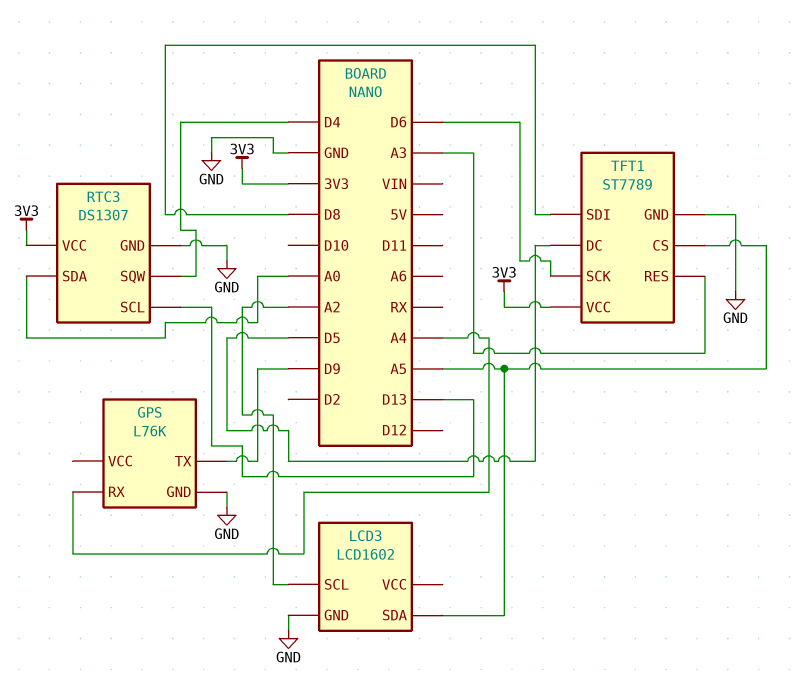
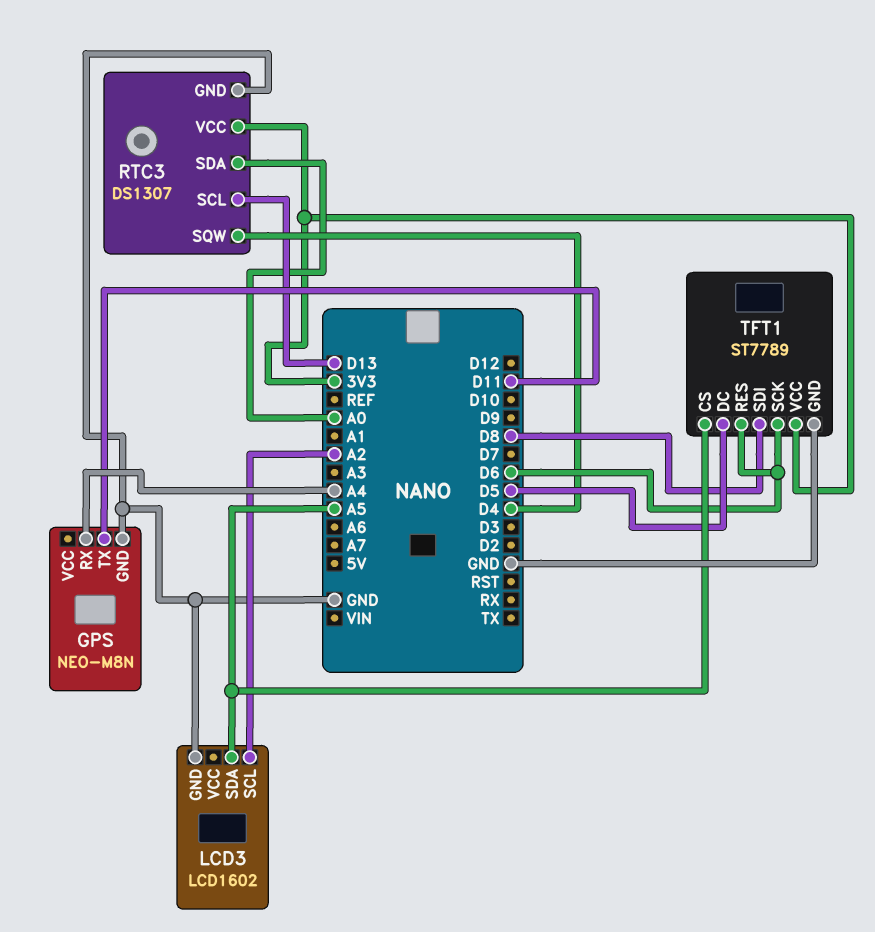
GPS: L76K -> NEO-M8N
GPS pin TX: D9 -> D11
TFT1 pin RES: A3 -> D6

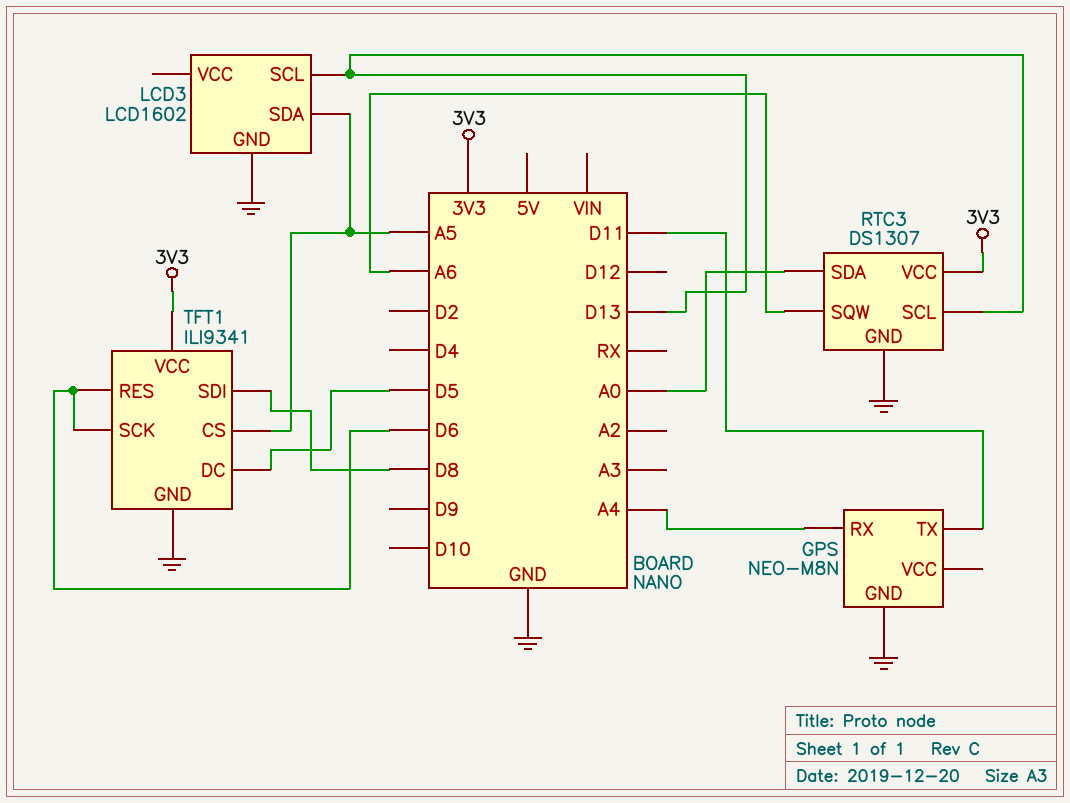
LCD3 pin SCL: A2 -> D13
RTC3 pin SQW: D4 -> A6
TFT1: ST7789 -> ILI9341

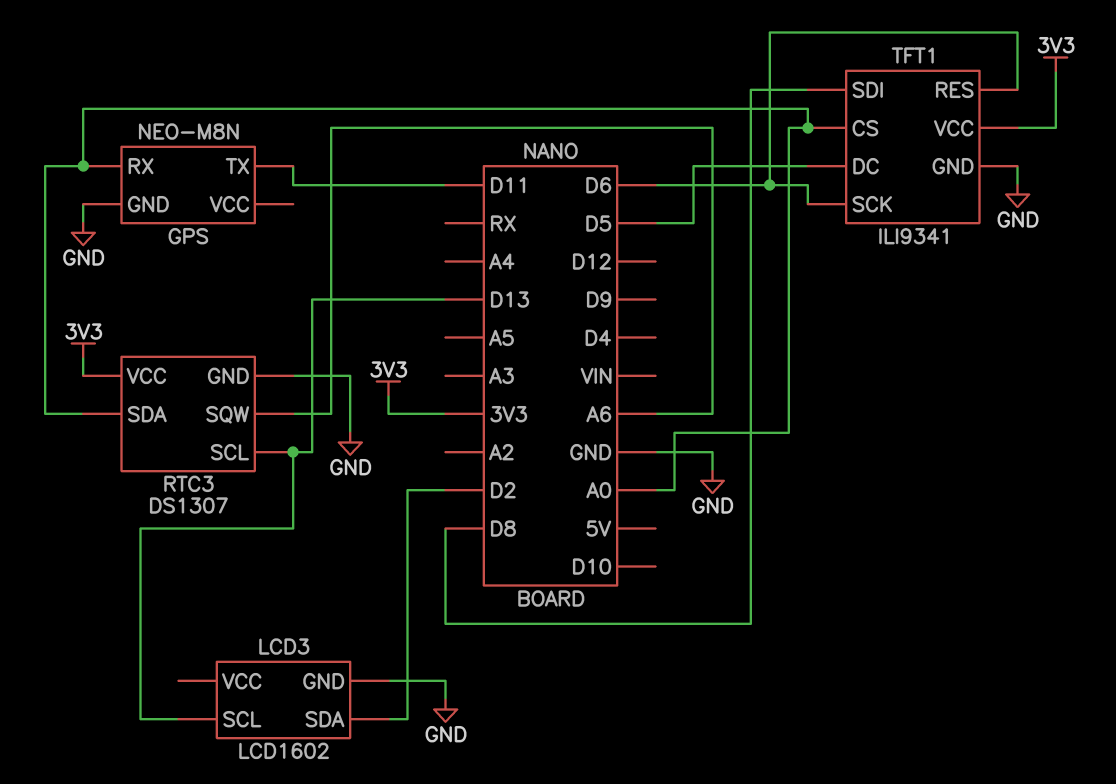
GPS pin RX: A4 -> A0
LCD3 pin SDA: A5 -> D2
TFT1 pin CS: A5 -> A0

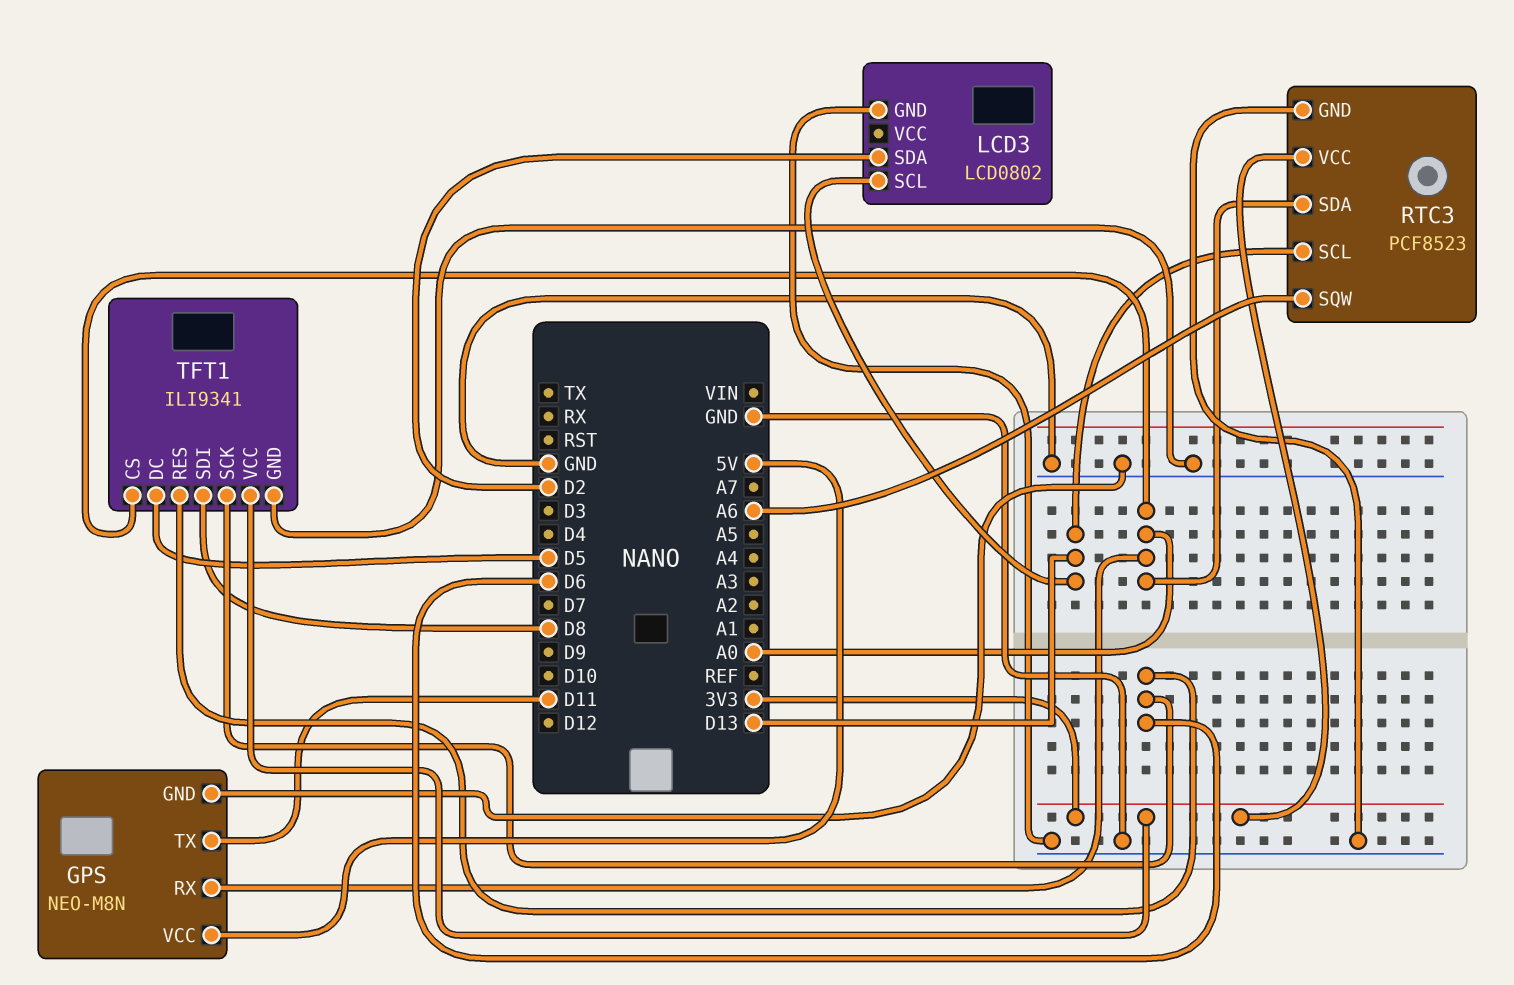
GPS pin VCC: none -> 5V
LCD3: LCD1602 -> LCD0802
RTC3: DS1307 -> PCF8523

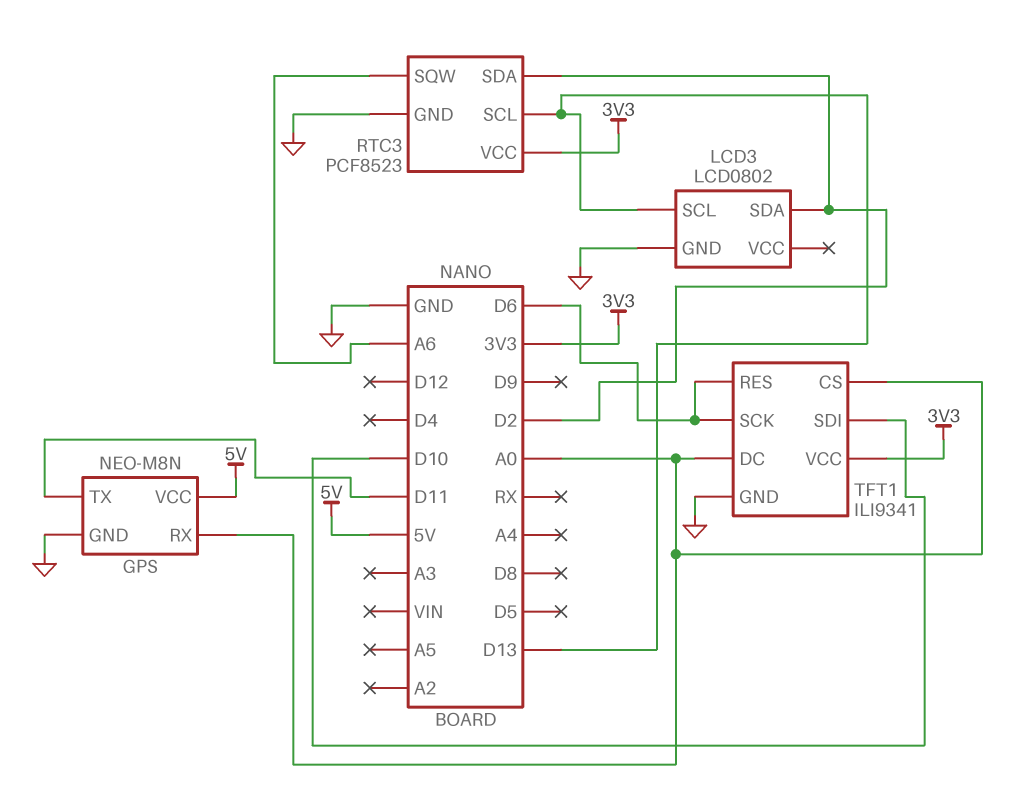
RTC3 pin SDA: A0 -> D2
TFT1 pin DC: D5 -> A0
TFT1 pin SDI: D8 -> D10

